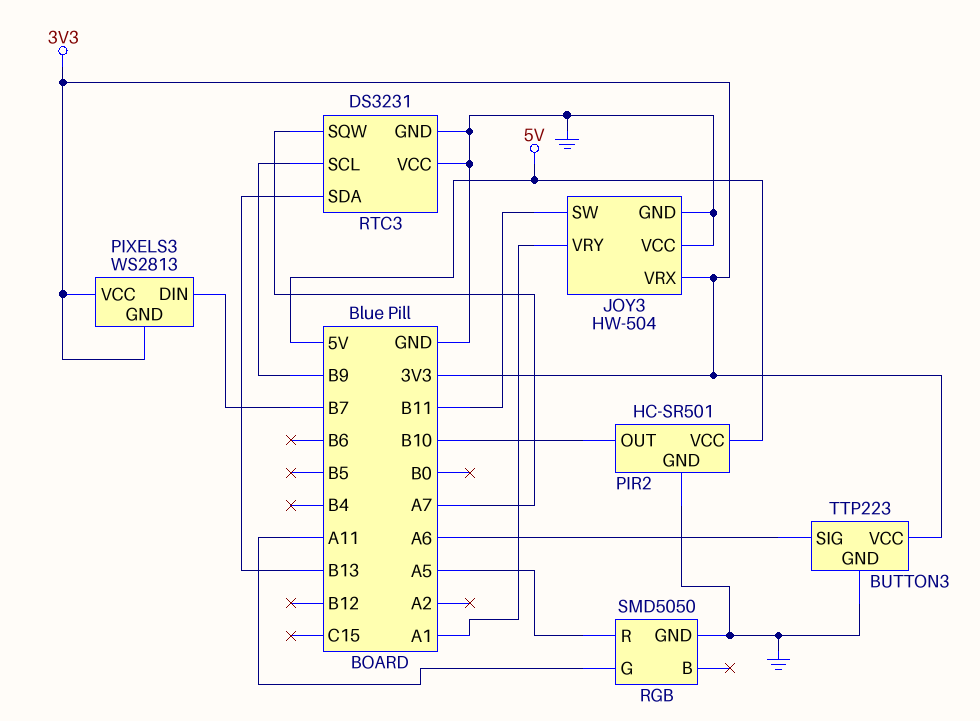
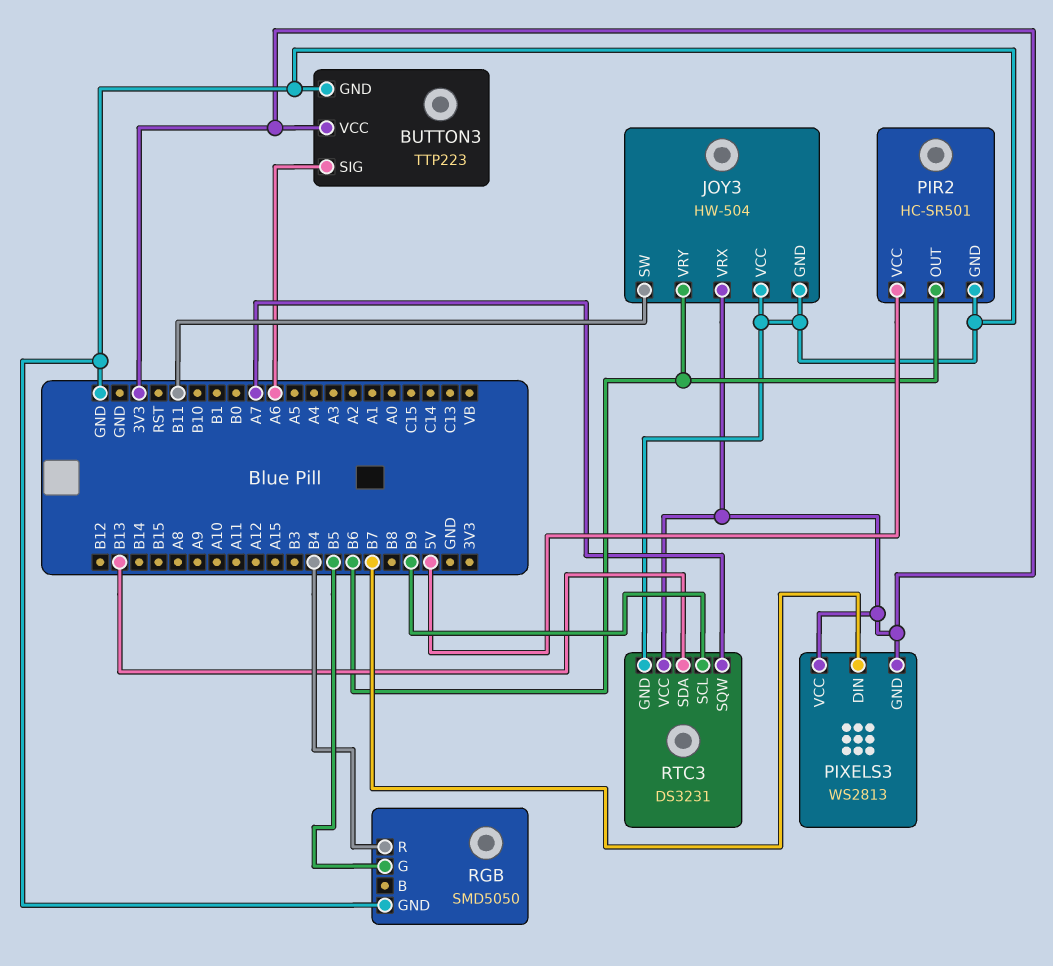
JOY3 pin VRY: A1 -> B6
PIR2 pin OUT: B10 -> B6
RGB pin G: A11 -> B5
RGB pin R: A5 -> B4
RTC3 pin VCC: GND -> 3V3

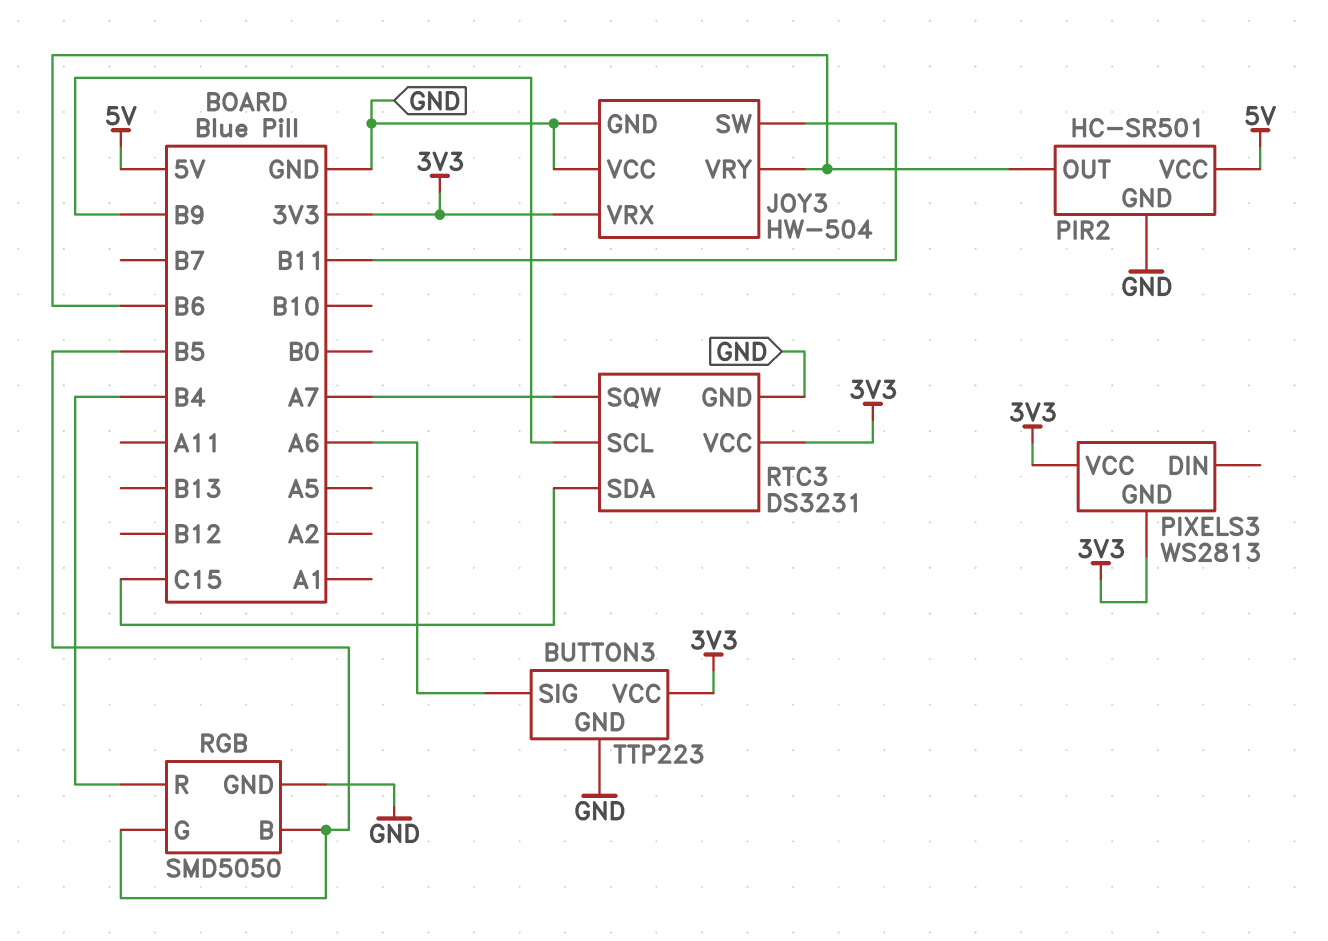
PIXELS3 pin DIN: B7 -> none
RGB pin B: none -> B5
RTC3 pin SDA: B13 -> C15

